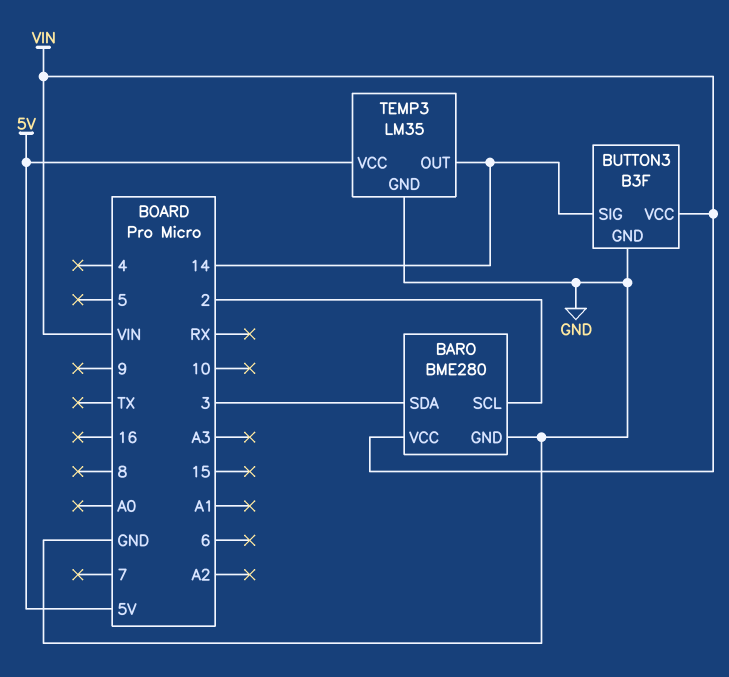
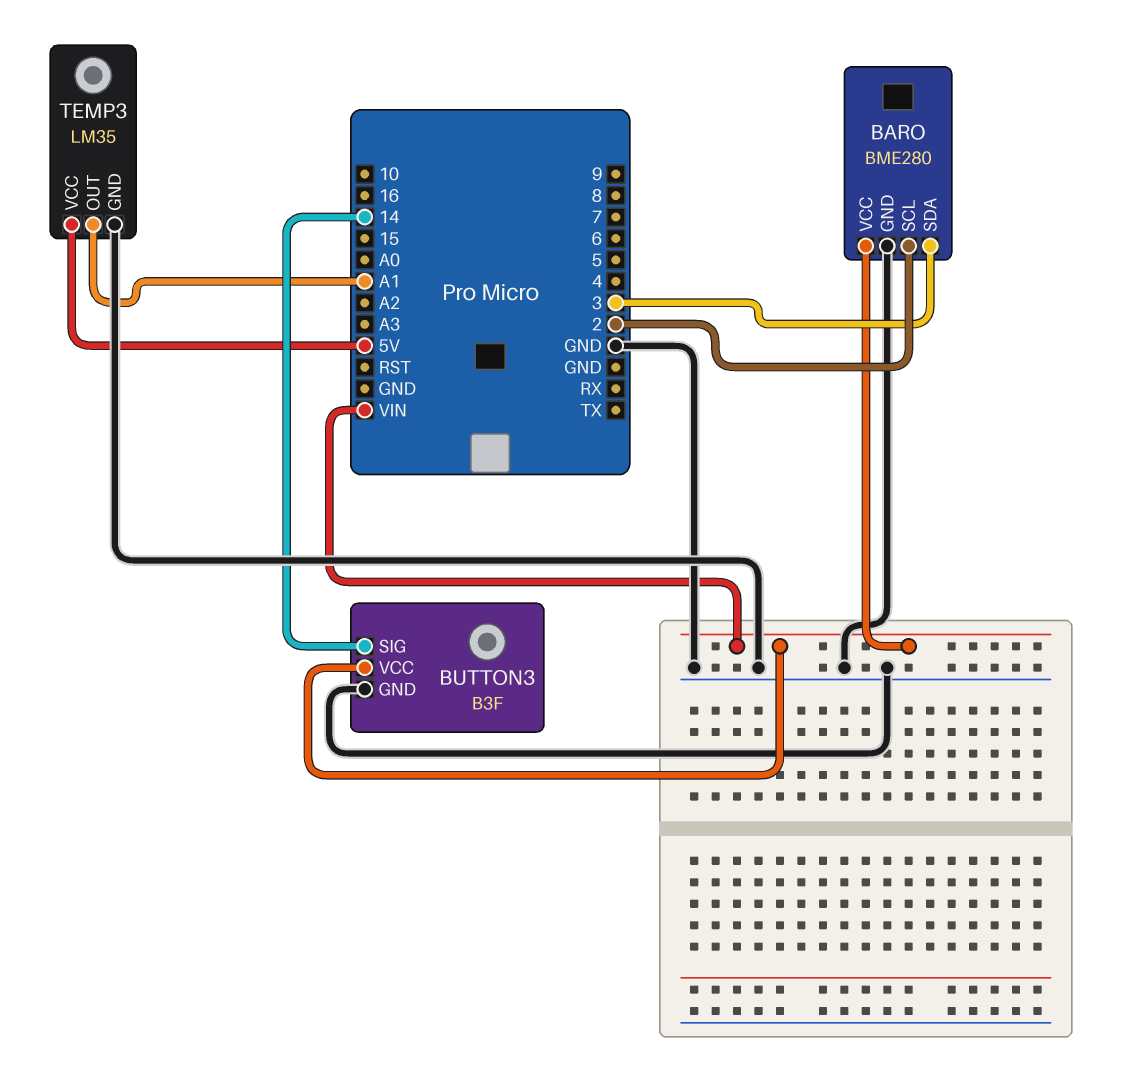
TEMP3 pin OUT: 14 -> A1

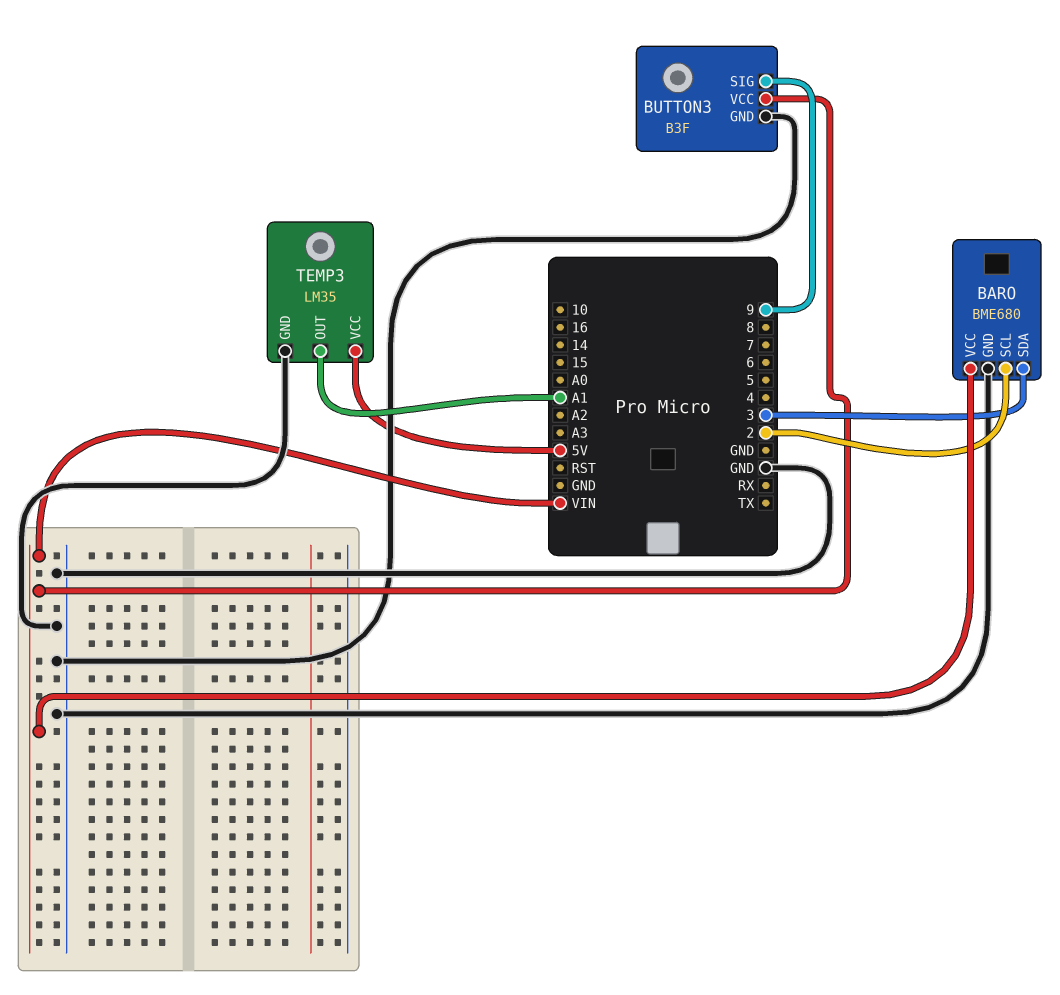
BARO: BME280 -> BME680
BUTTON3 pin SIG: 14 -> 9

